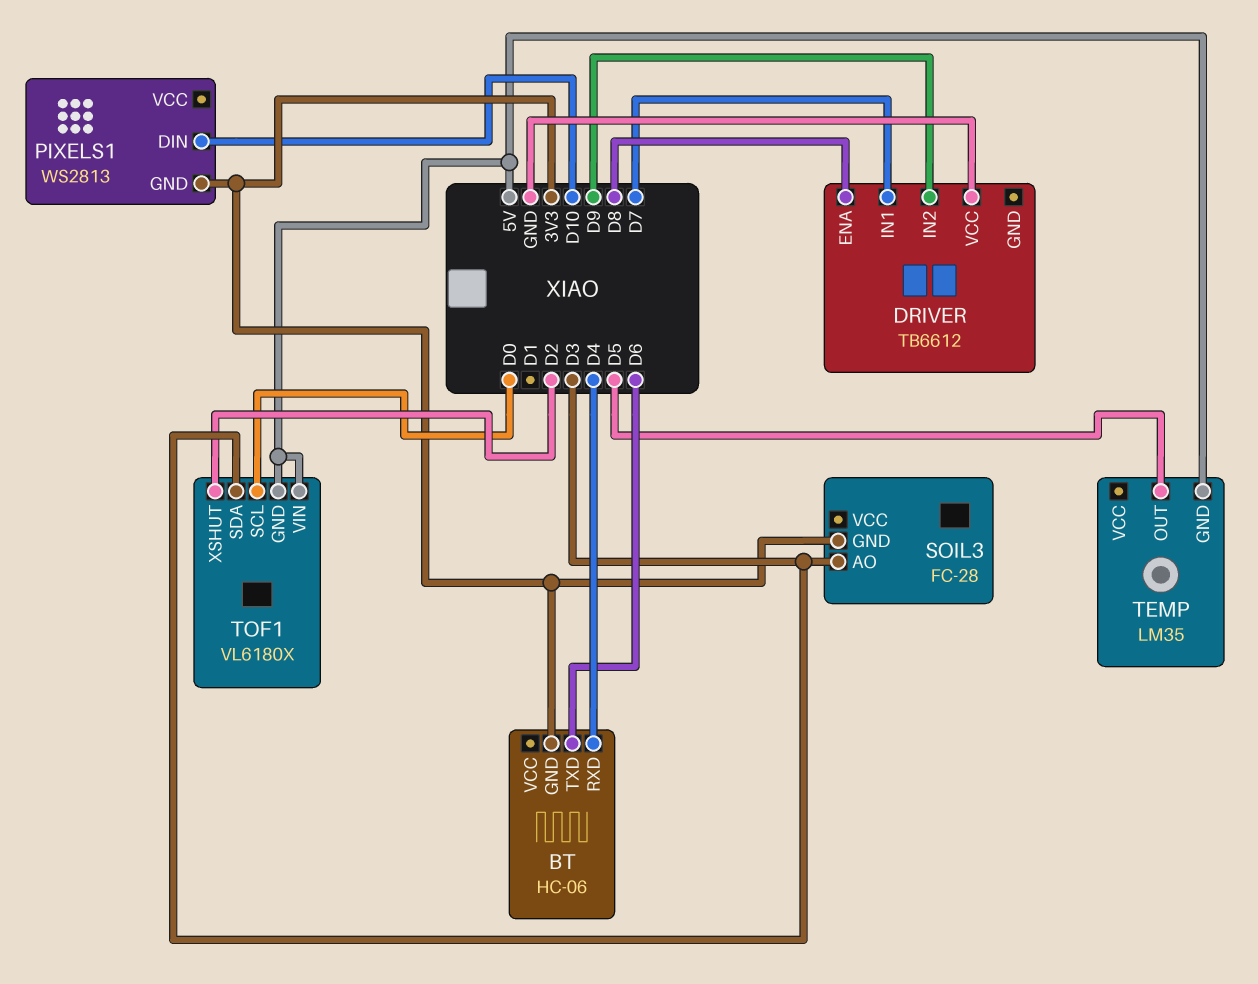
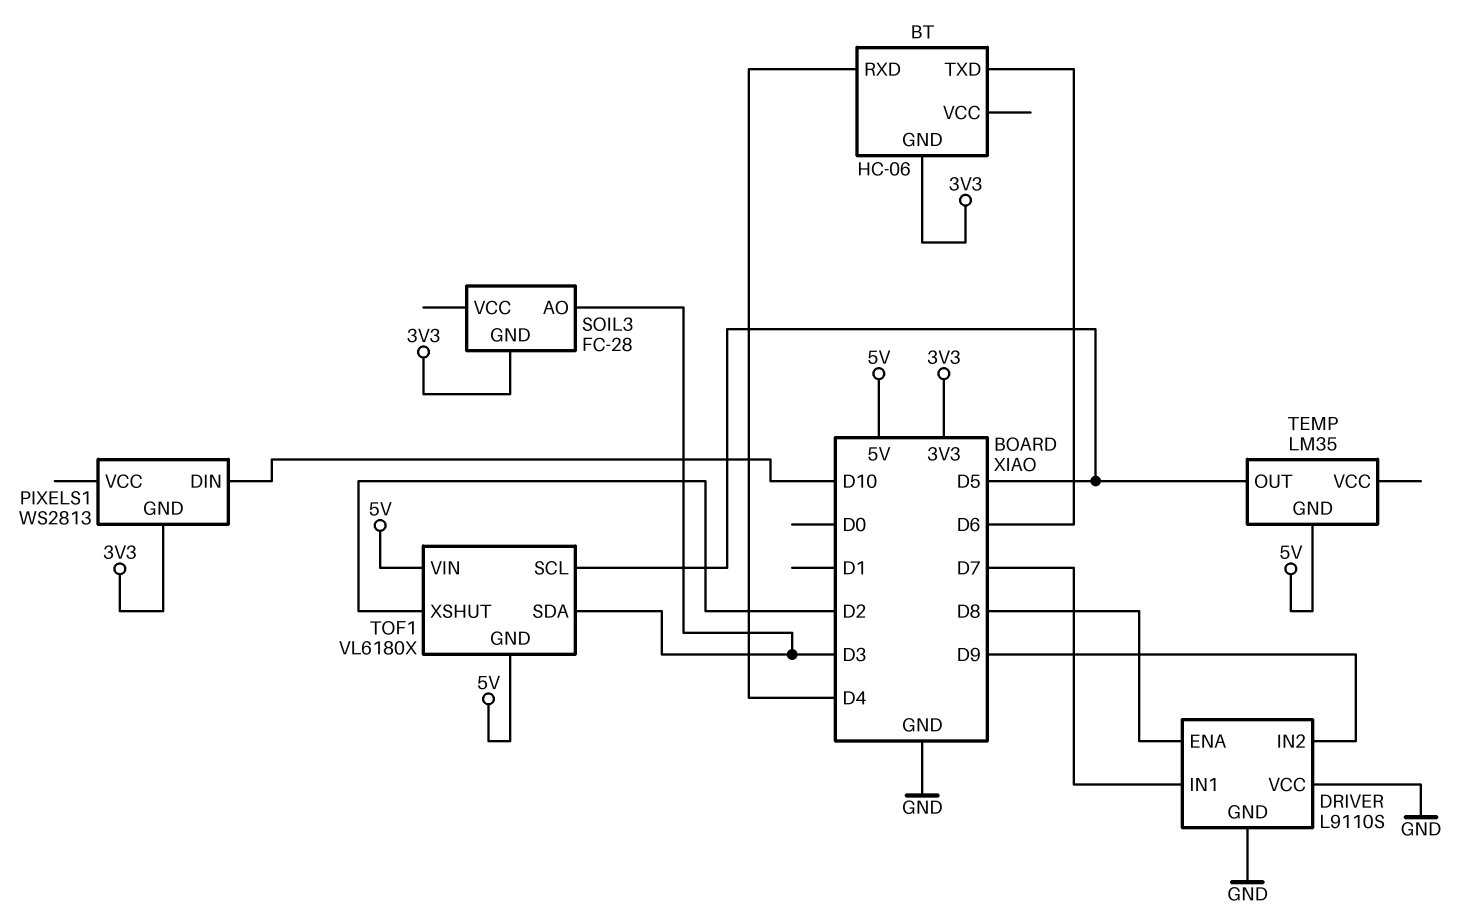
DRIVER: TB6612 -> L9110S
DRIVER pin GND: none -> GND
TOF1 pin SCL: D0 -> D5

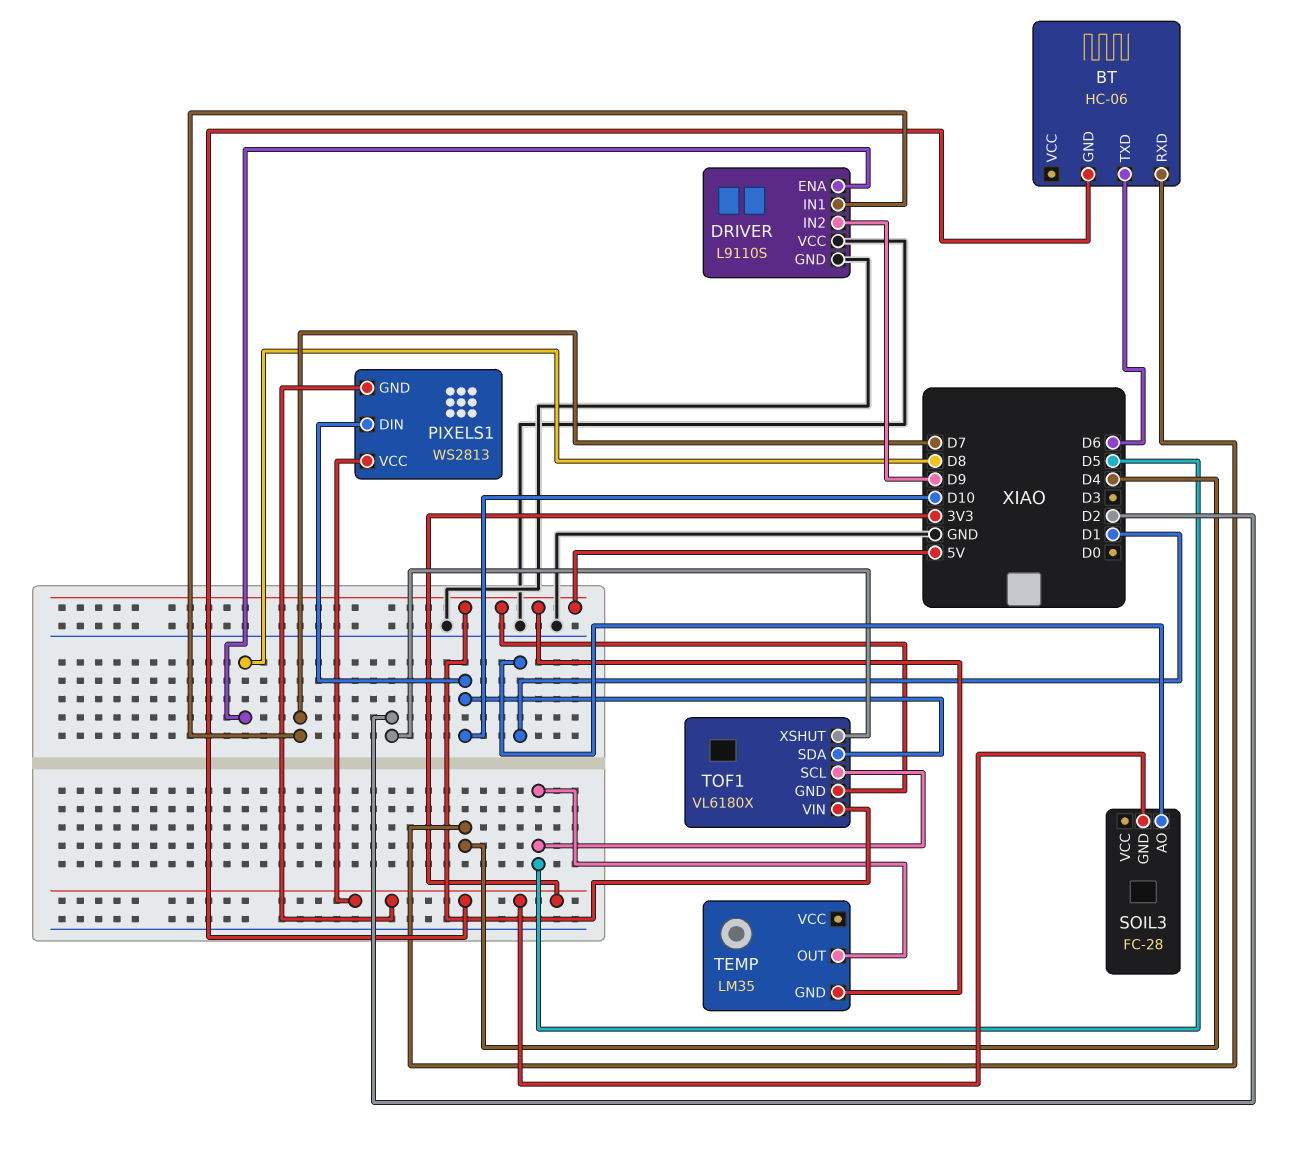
PIXELS1 pin VCC: none -> 3V3
SOIL3 pin AO: D3 -> D1
TOF1 pin SDA: D3 -> D10

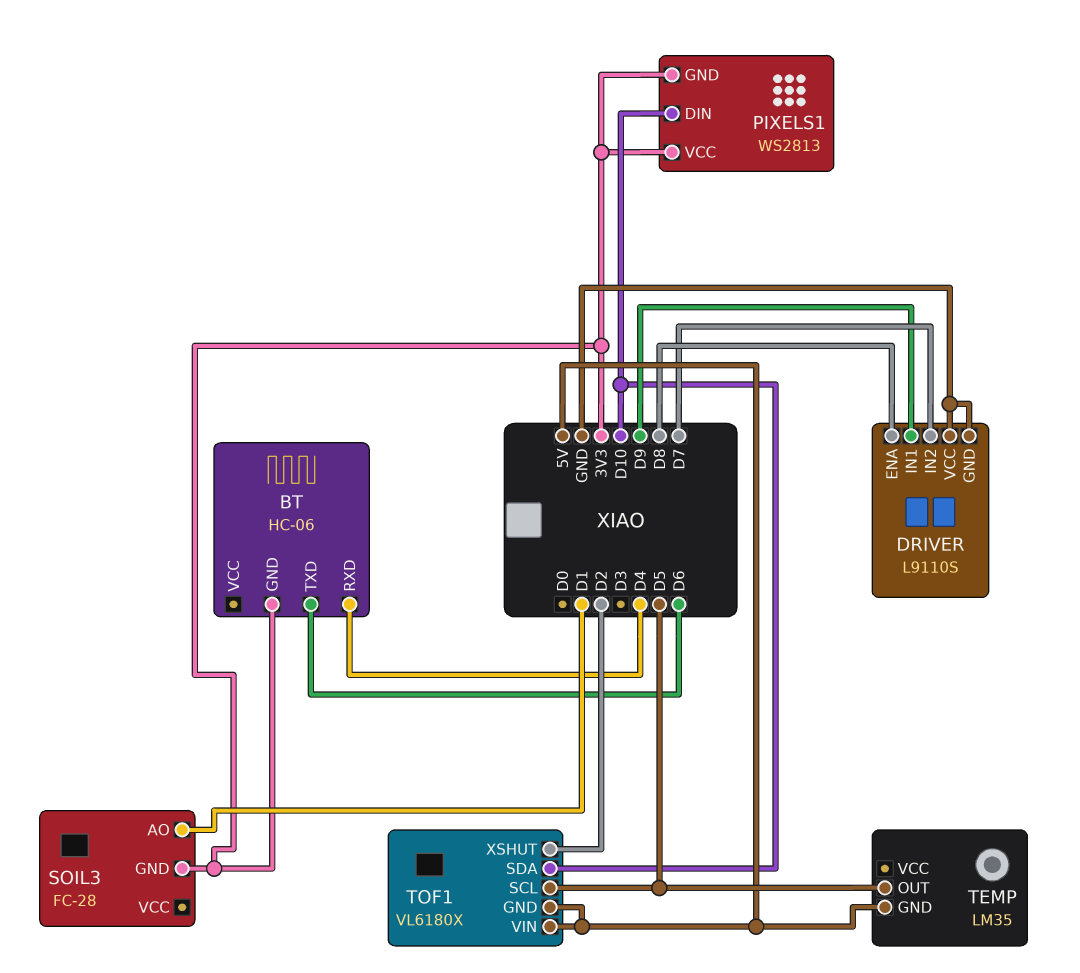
DRIVER pin IN1: D7 -> D9
DRIVER pin IN2: D9 -> D7

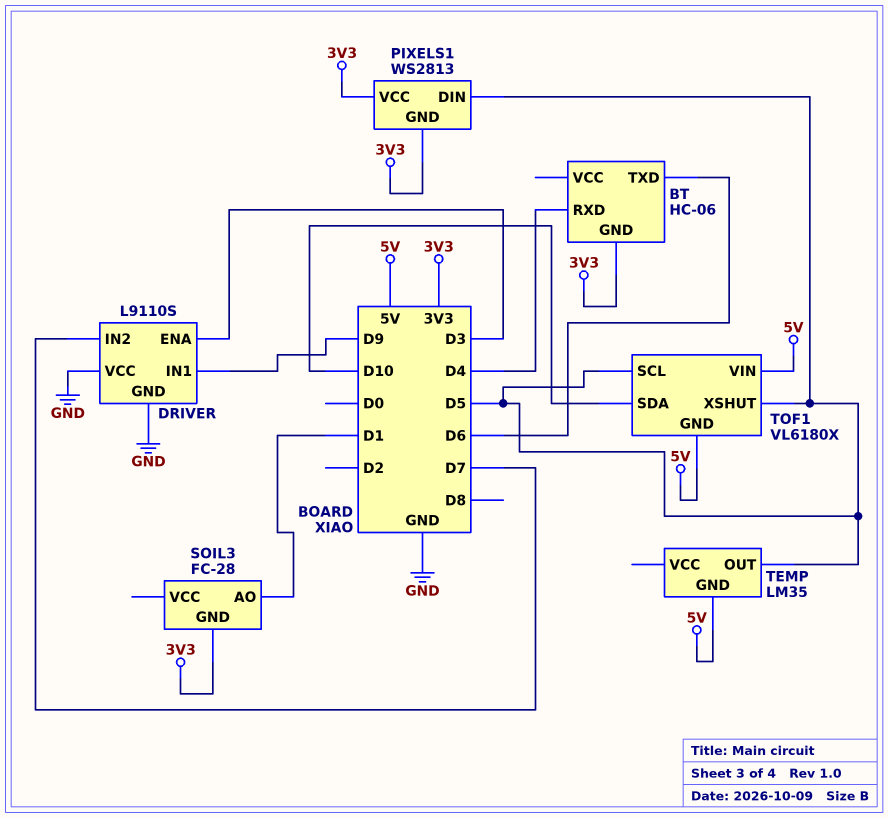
DRIVER pin ENA: D8 -> D3
PIXELS1 pin DIN: D10 -> D5
TOF1 pin XSHUT: D2 -> D5

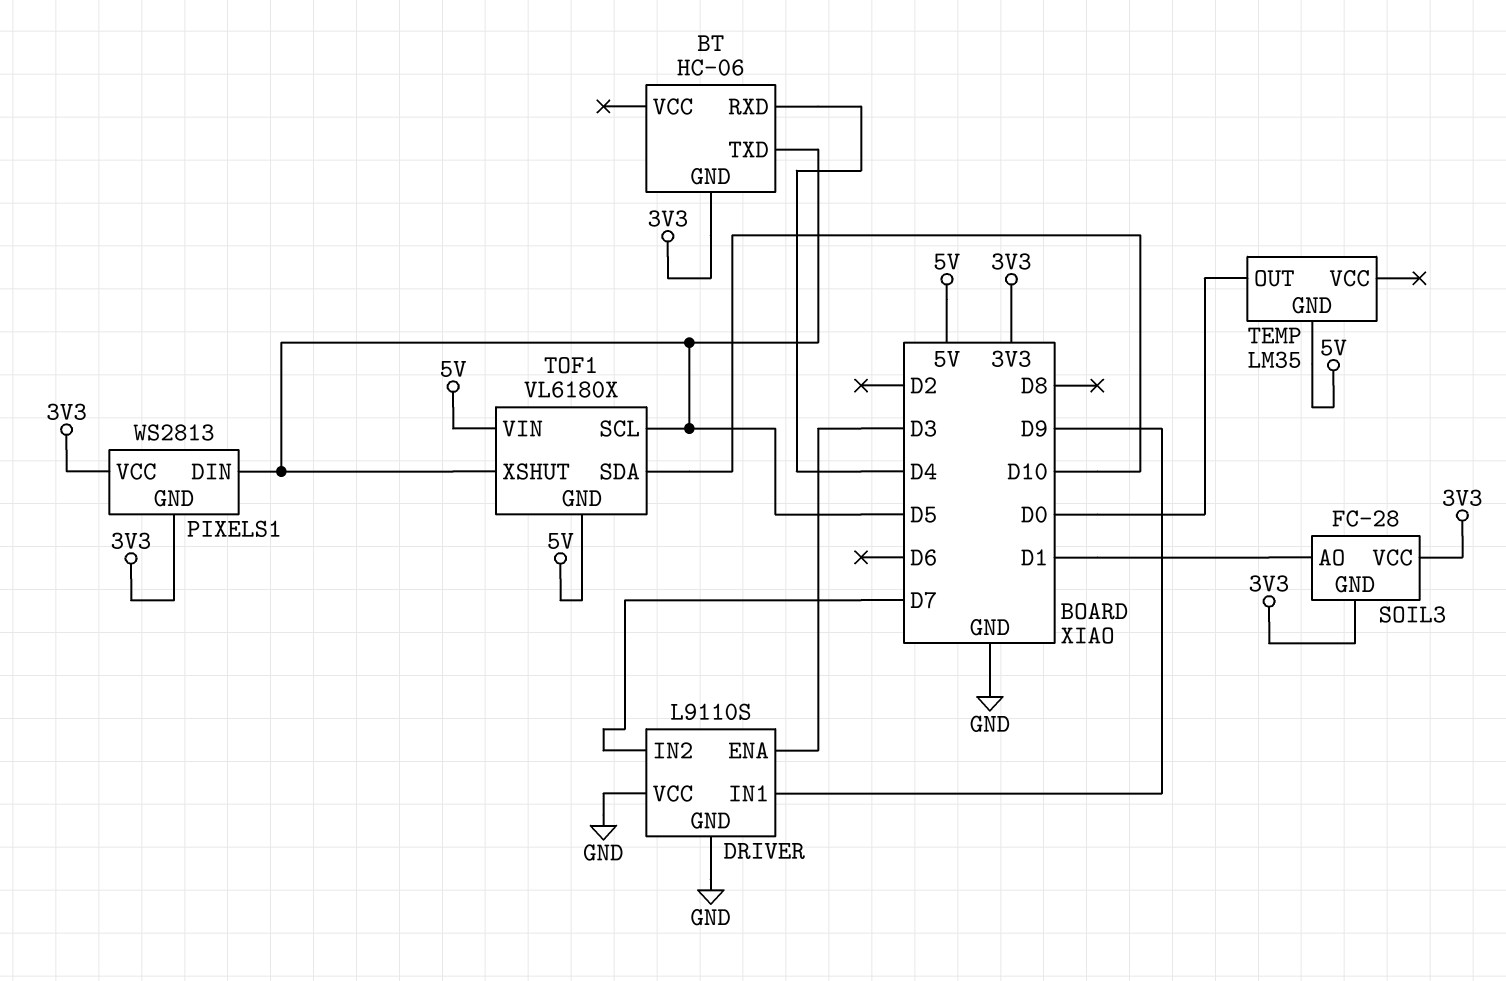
BT pin TXD: D6 -> D5
SOIL3 pin VCC: none -> 3V3
TEMP pin OUT: D5 -> D0

